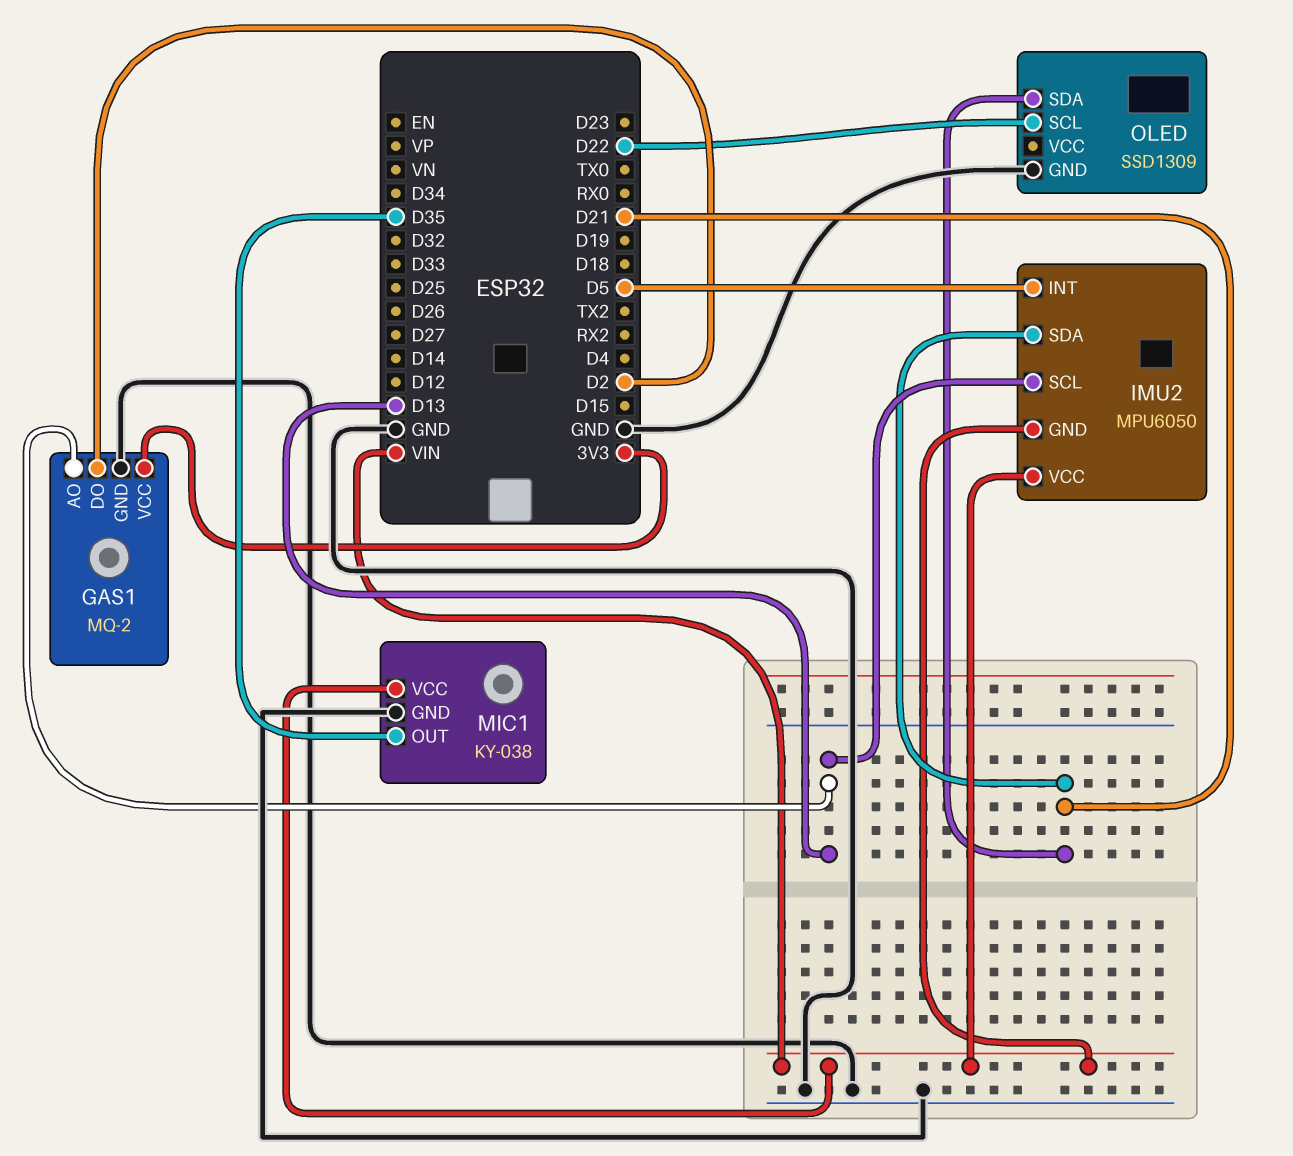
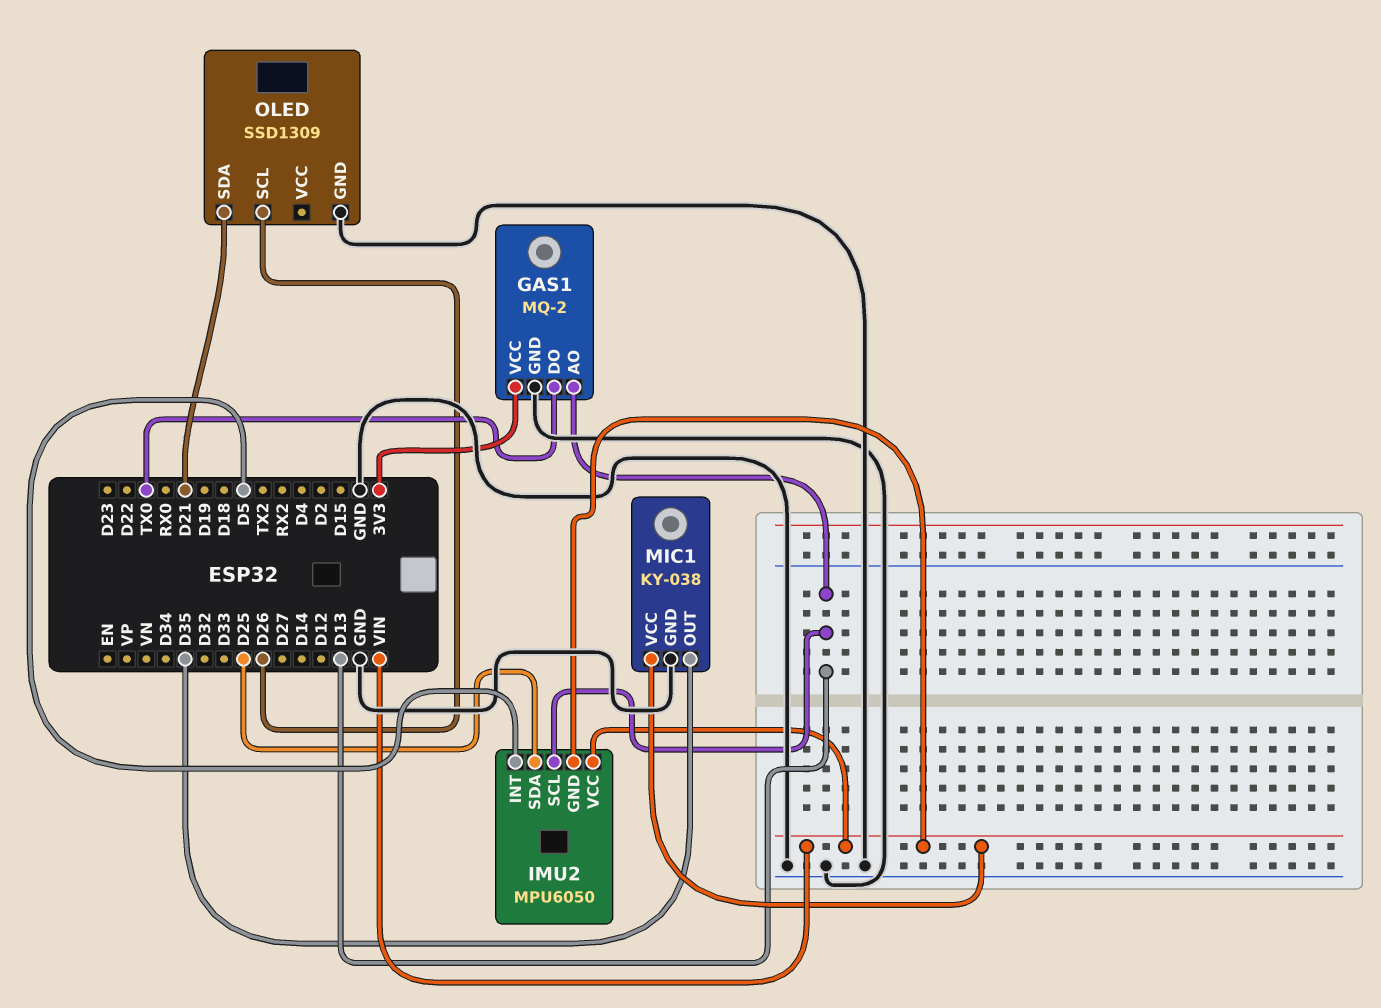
GAS1 pin DO: D2 -> TX0
IMU2 pin SDA: D21 -> D25
OLED pin SCL: D22 -> D26

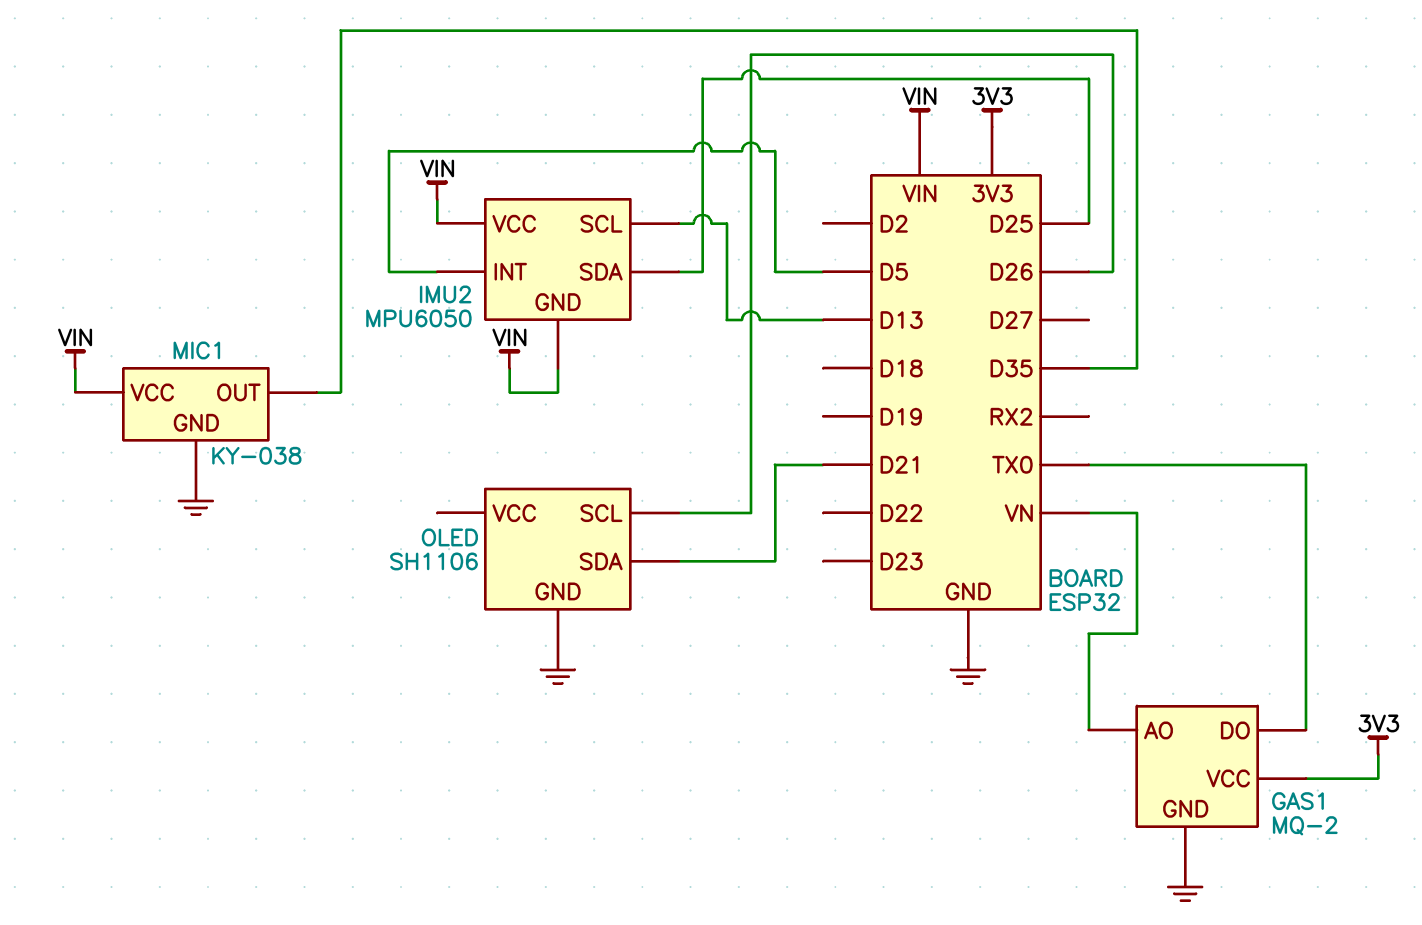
GAS1 pin AO: D13 -> VN
OLED: SSD1309 -> SH1106

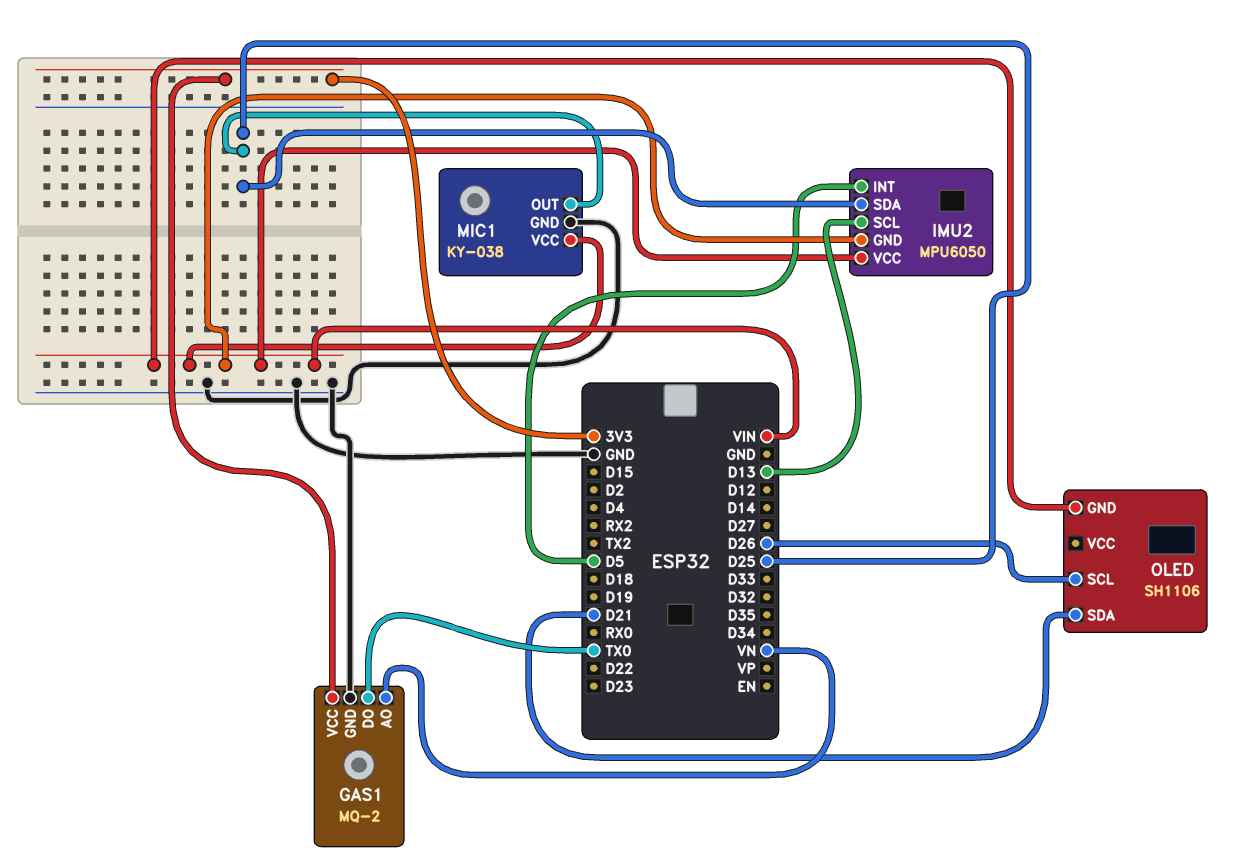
MIC1 pin OUT: D35 -> D25
OLED pin GND: GND -> VIN

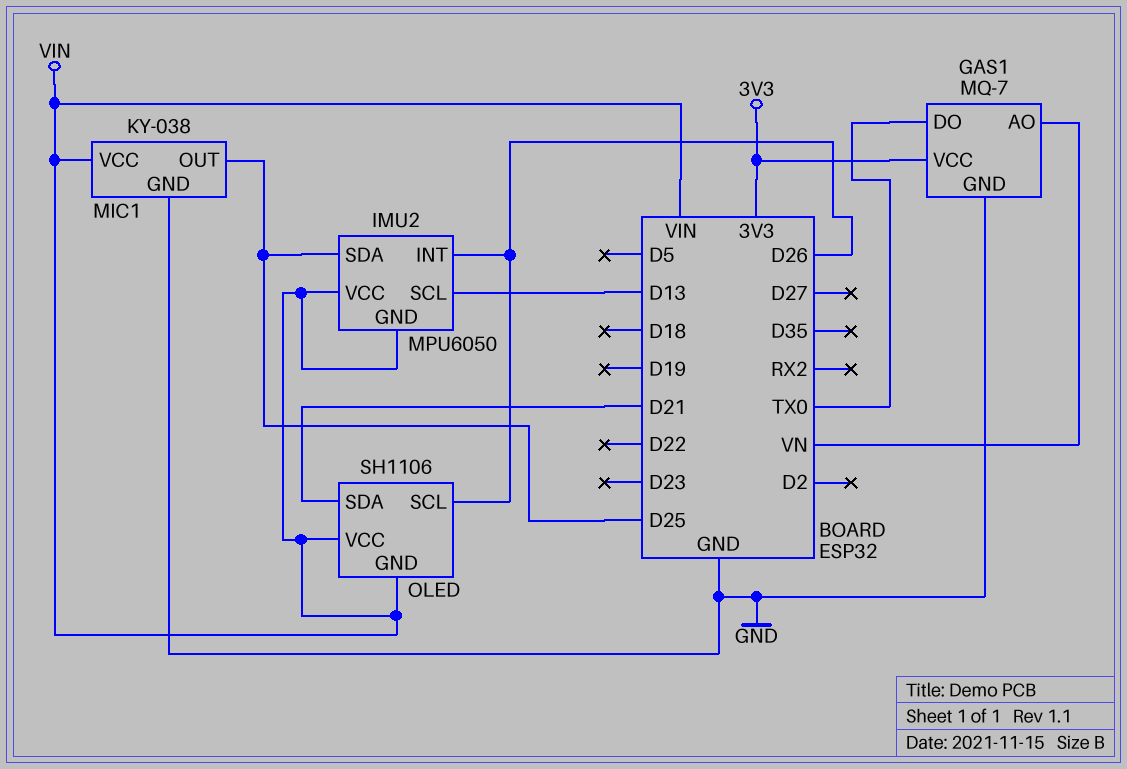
GAS1: MQ-2 -> MQ-7
IMU2 pin INT: D5 -> D26
OLED pin VCC: none -> VIN

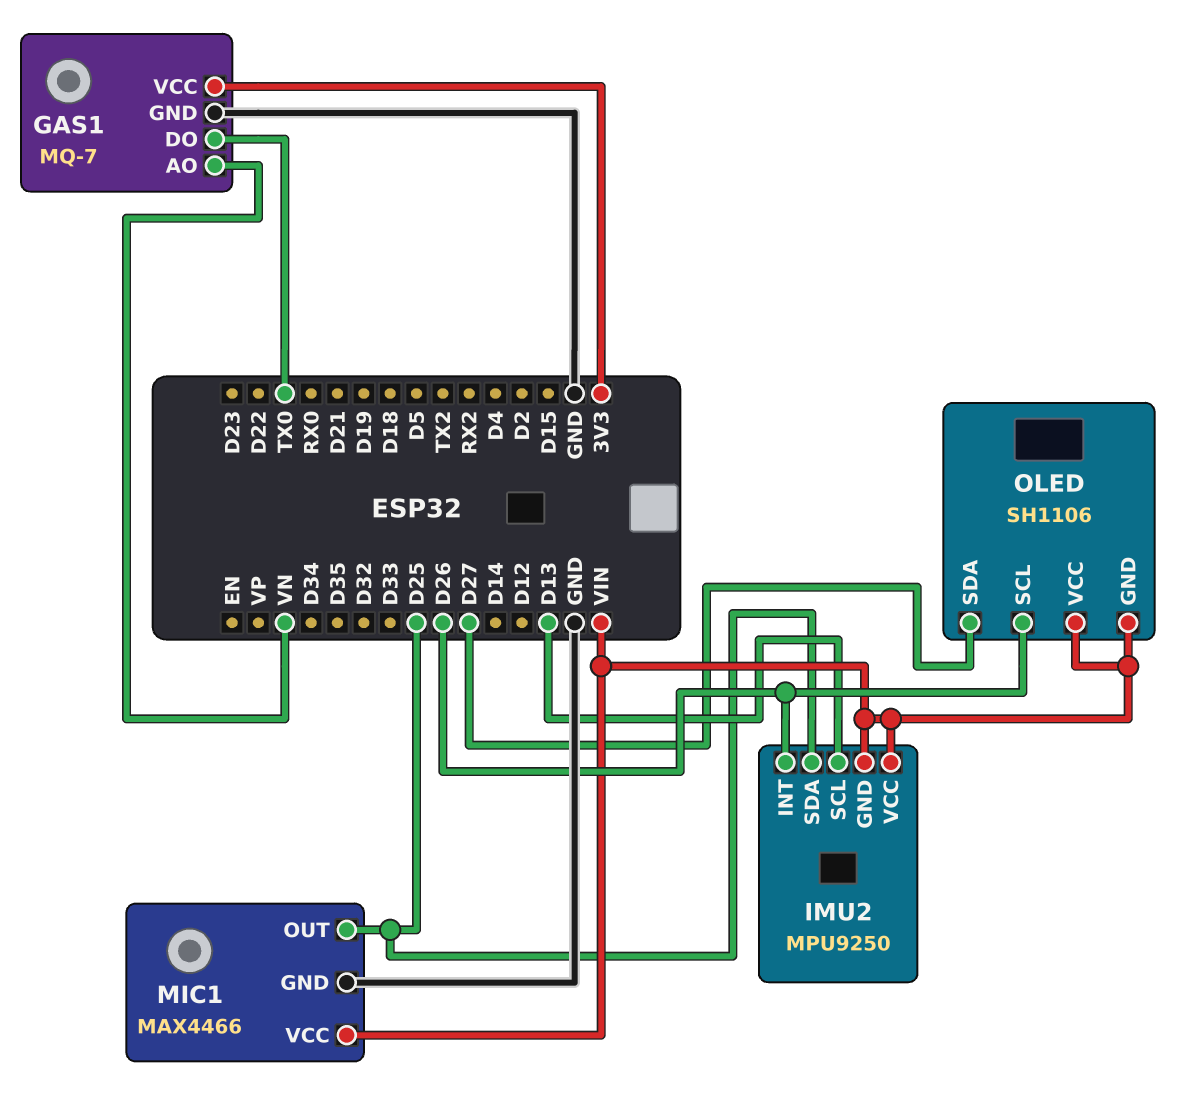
IMU2: MPU6050 -> MPU9250
MIC1: KY-038 -> MAX4466
OLED pin SDA: D21 -> D27

